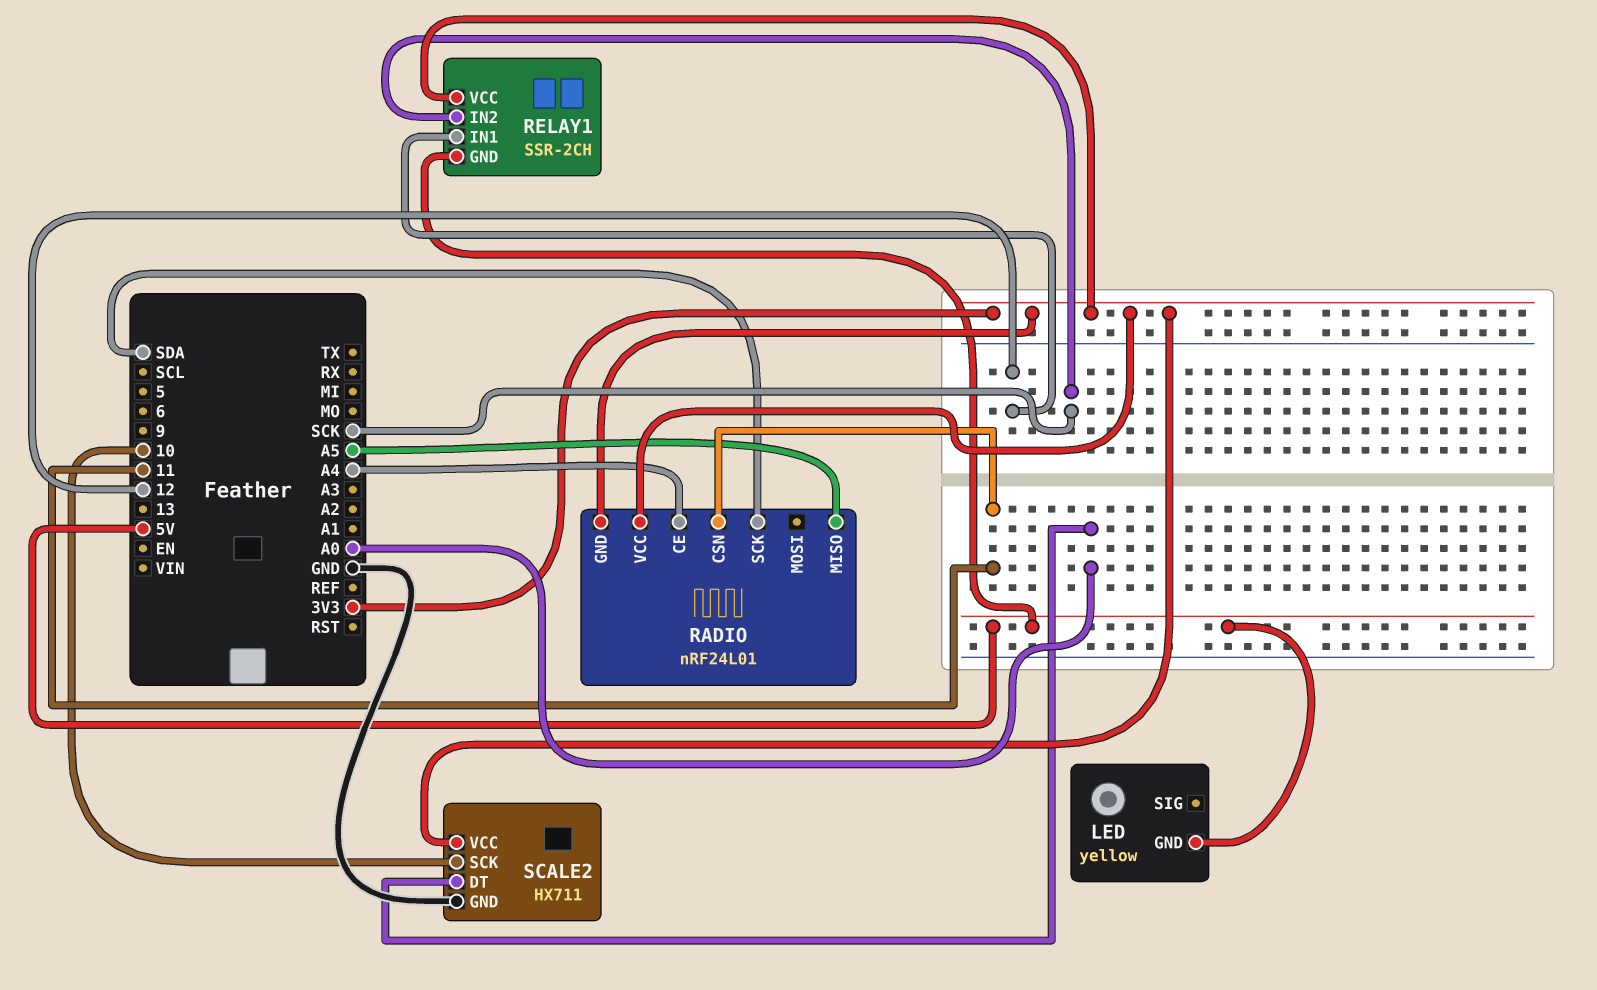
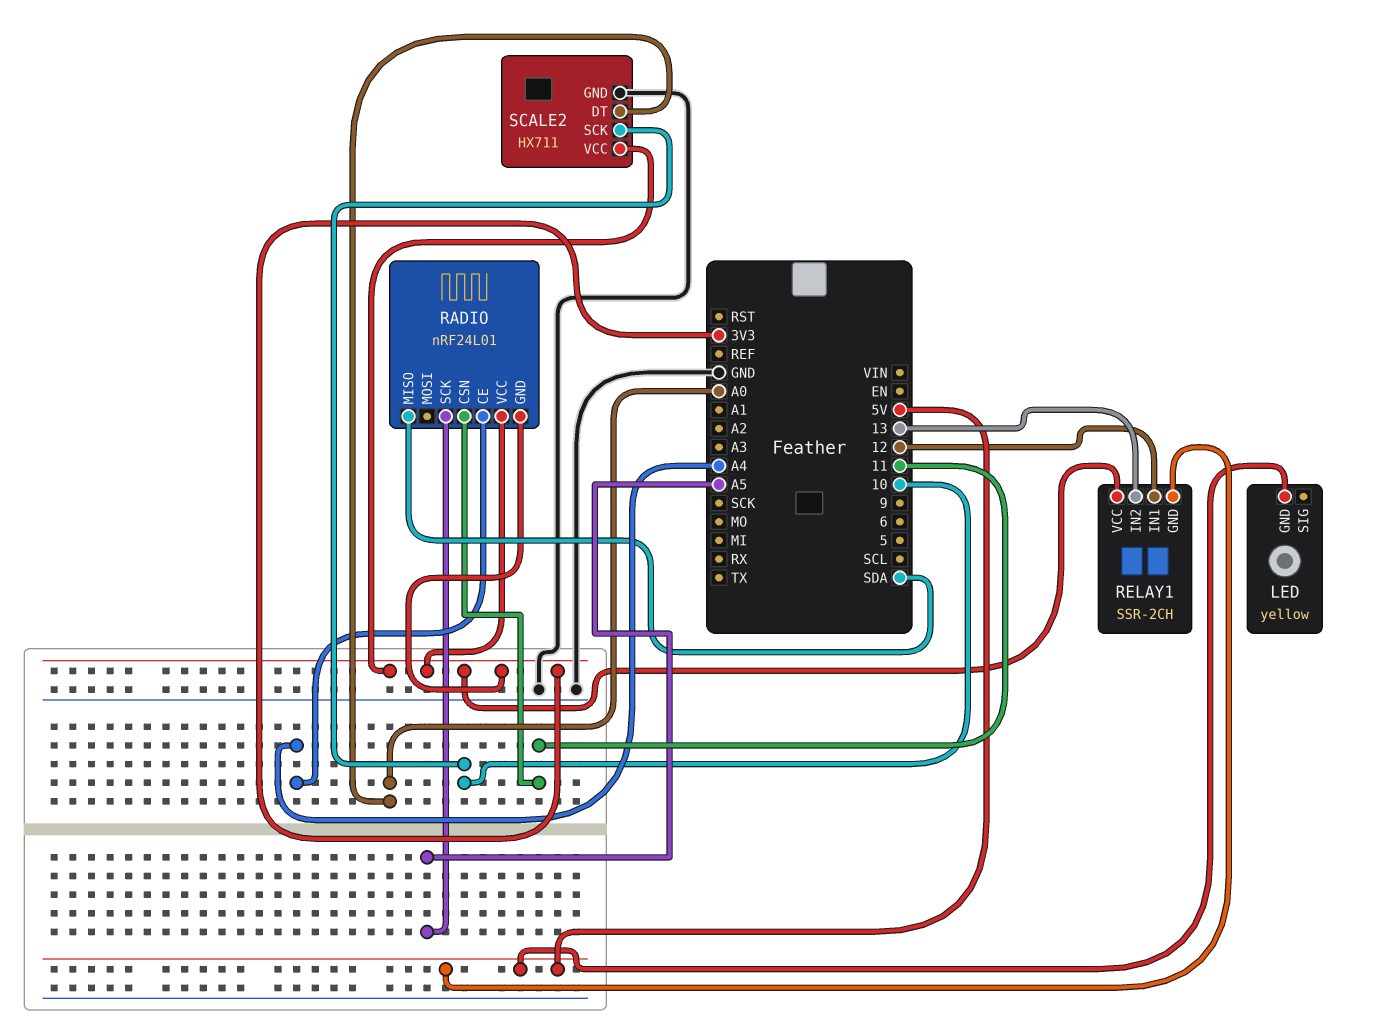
RADIO pin MISO: A5 -> SDA
RADIO pin SCK: SDA -> A5
RELAY1 pin IN2: SCK -> 13

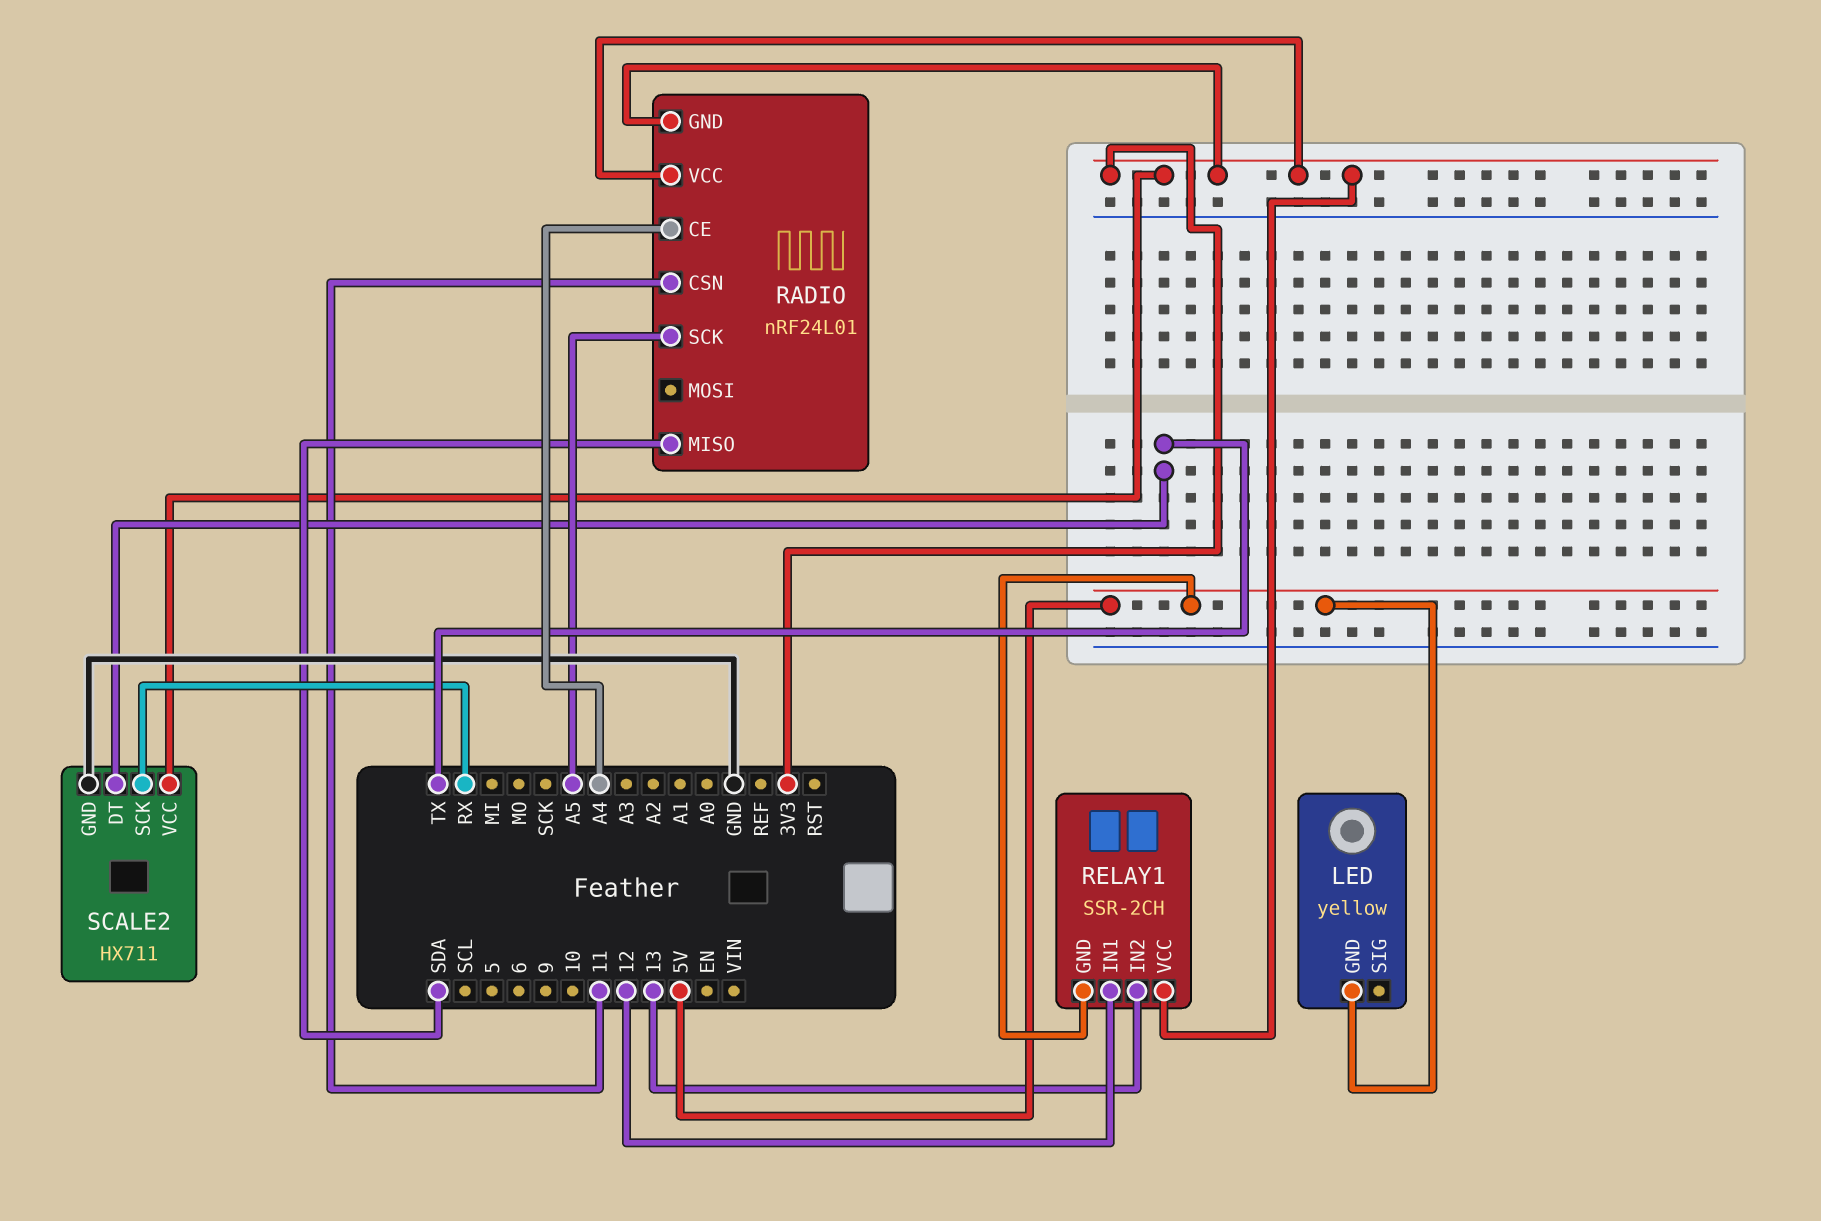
SCALE2 pin DT: A0 -> TX
SCALE2 pin SCK: 10 -> RX

